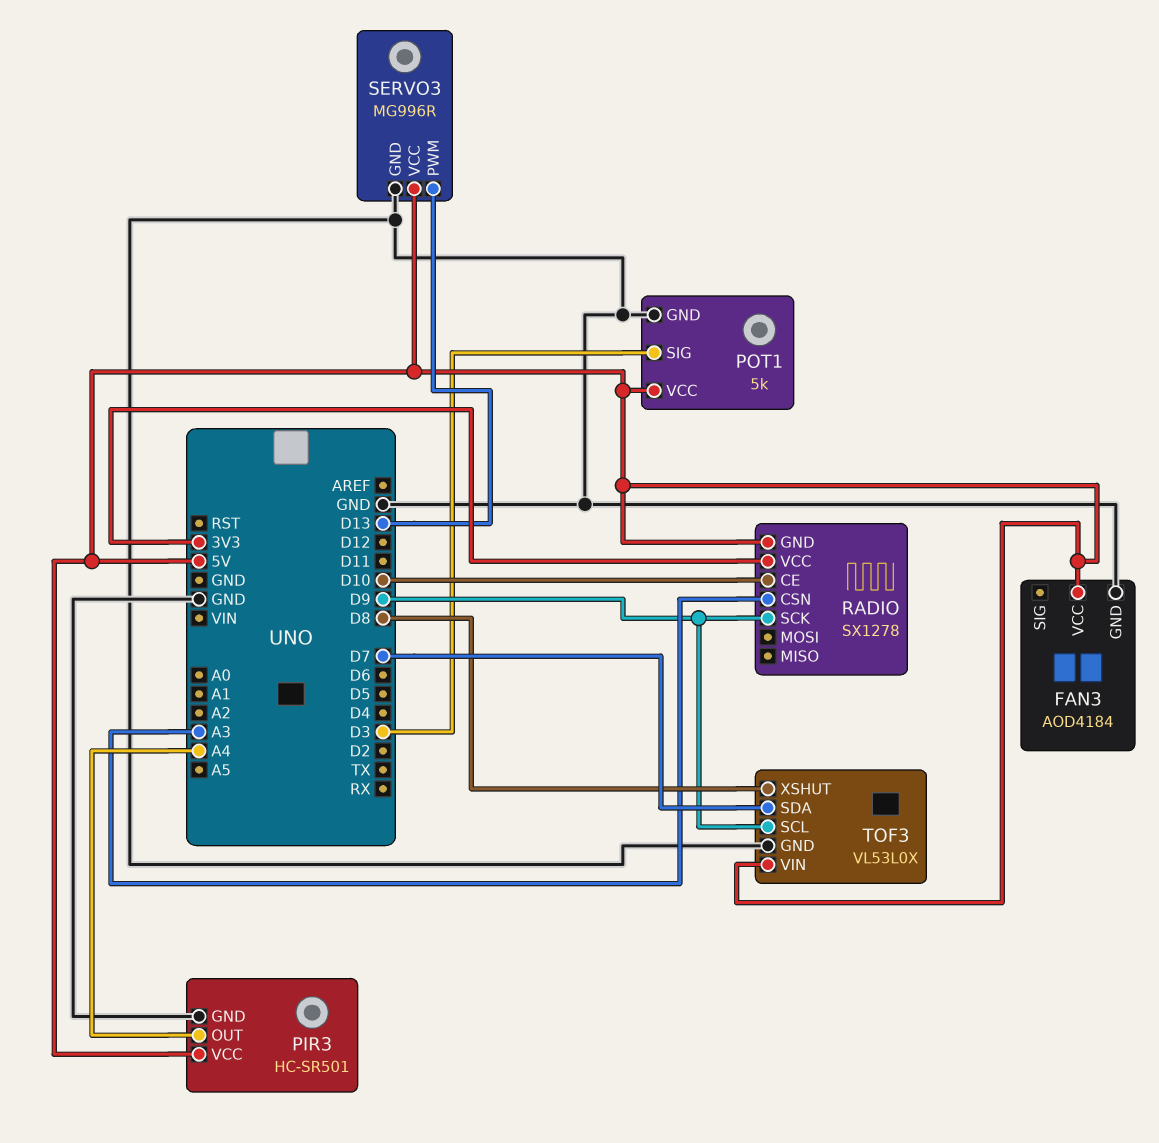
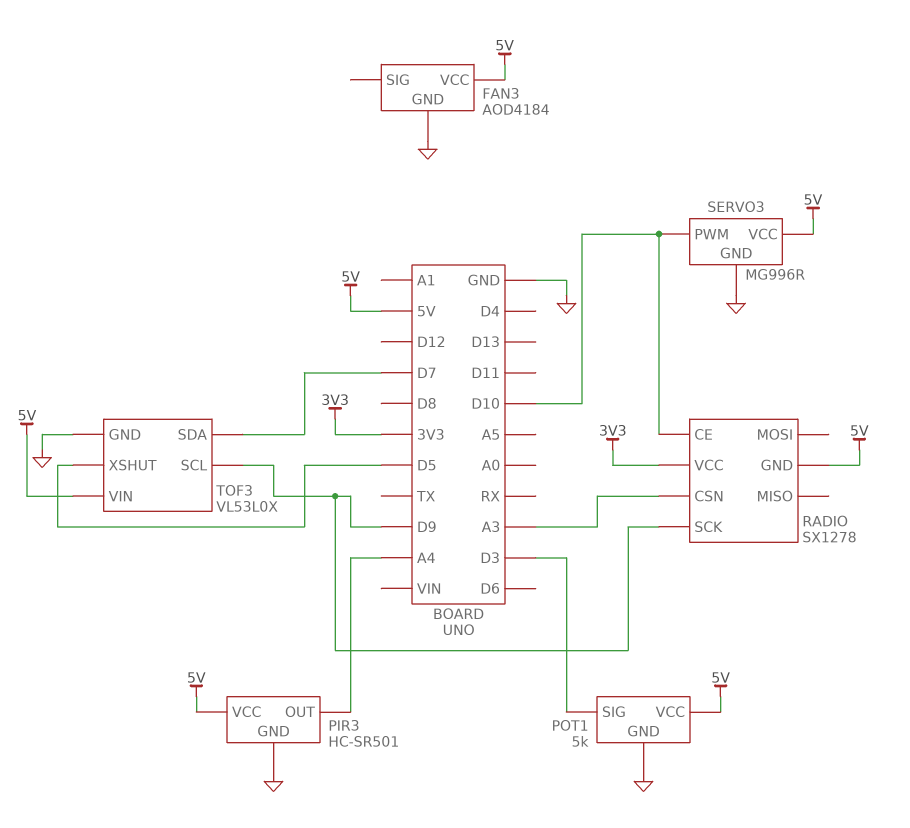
SERVO3 pin PWM: D13 -> D10
TOF3 pin XSHUT: D8 -> D5

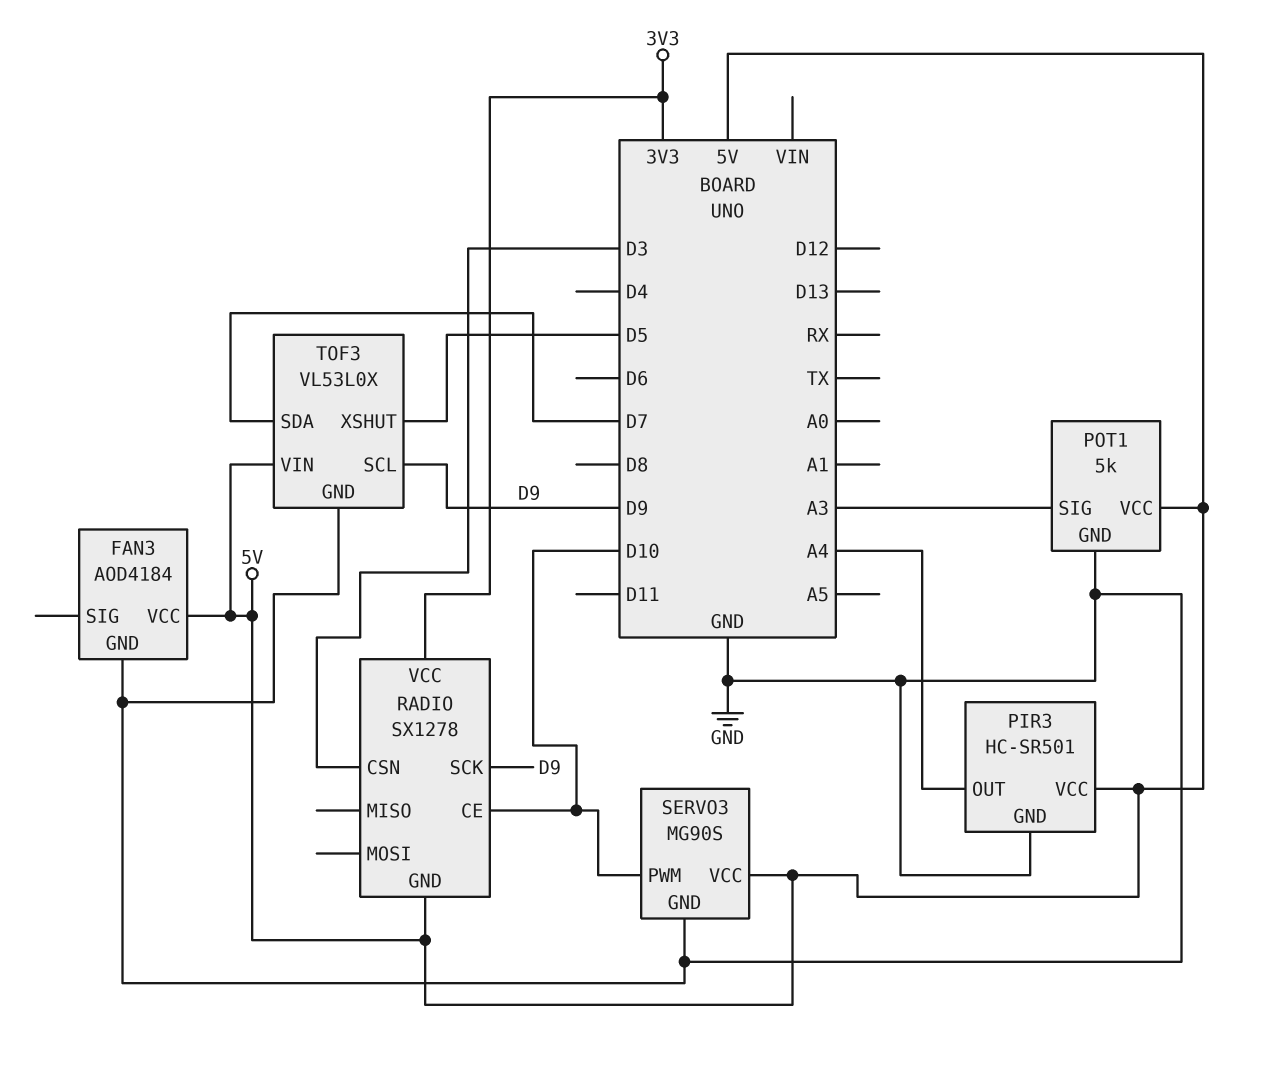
POT1 pin SIG: D3 -> A3
RADIO pin CSN: A3 -> D3
SERVO3: MG996R -> MG90S

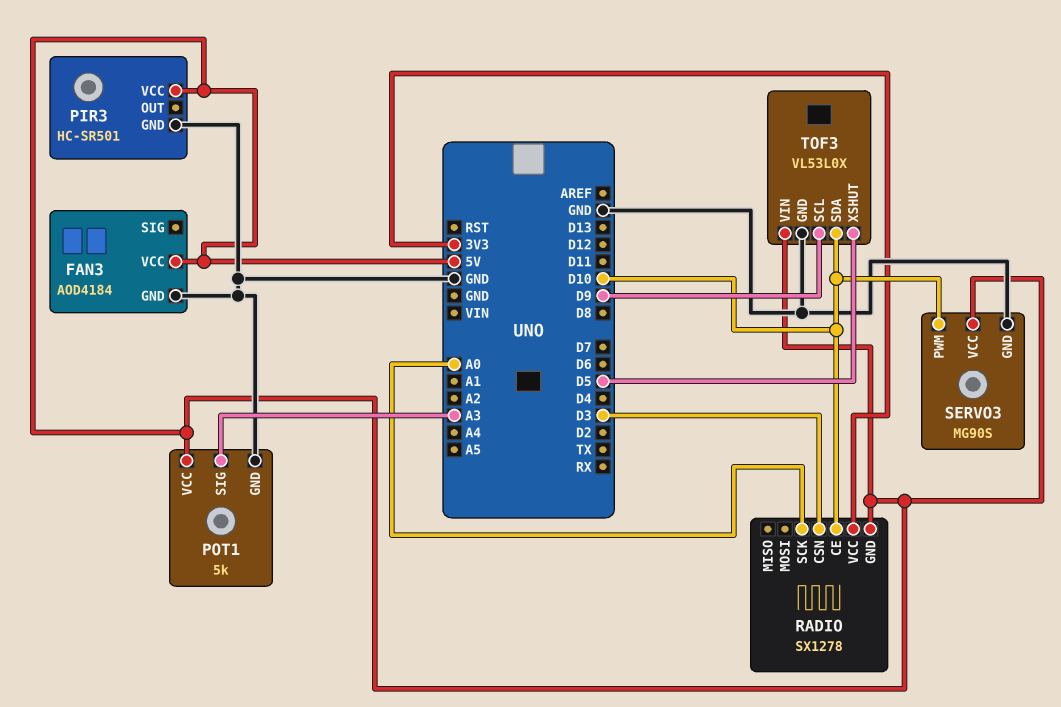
PIR3 pin OUT: A4 -> none
RADIO pin SCK: D9 -> A0
TOF3 pin SDA: D7 -> D10

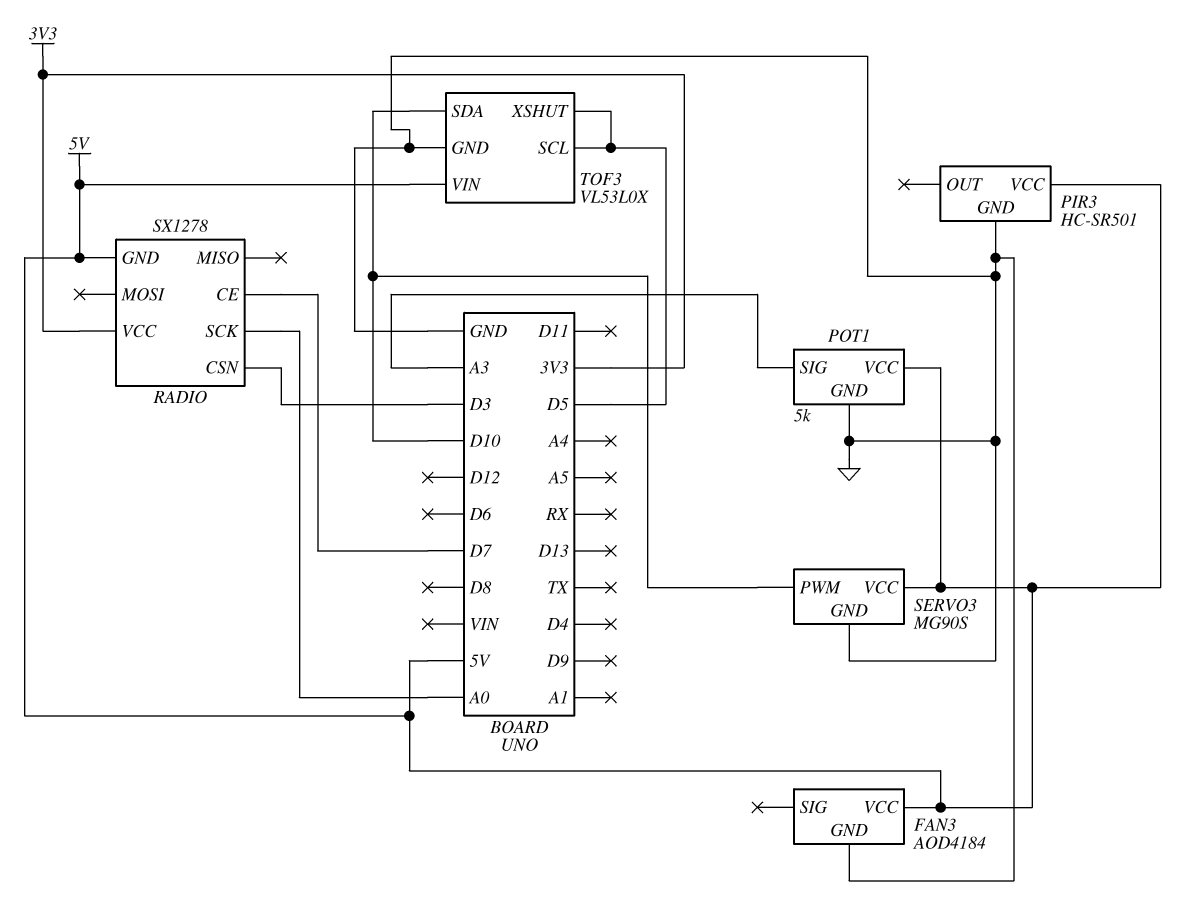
RADIO pin CE: D10 -> D7
TOF3 pin SCL: D9 -> D5

